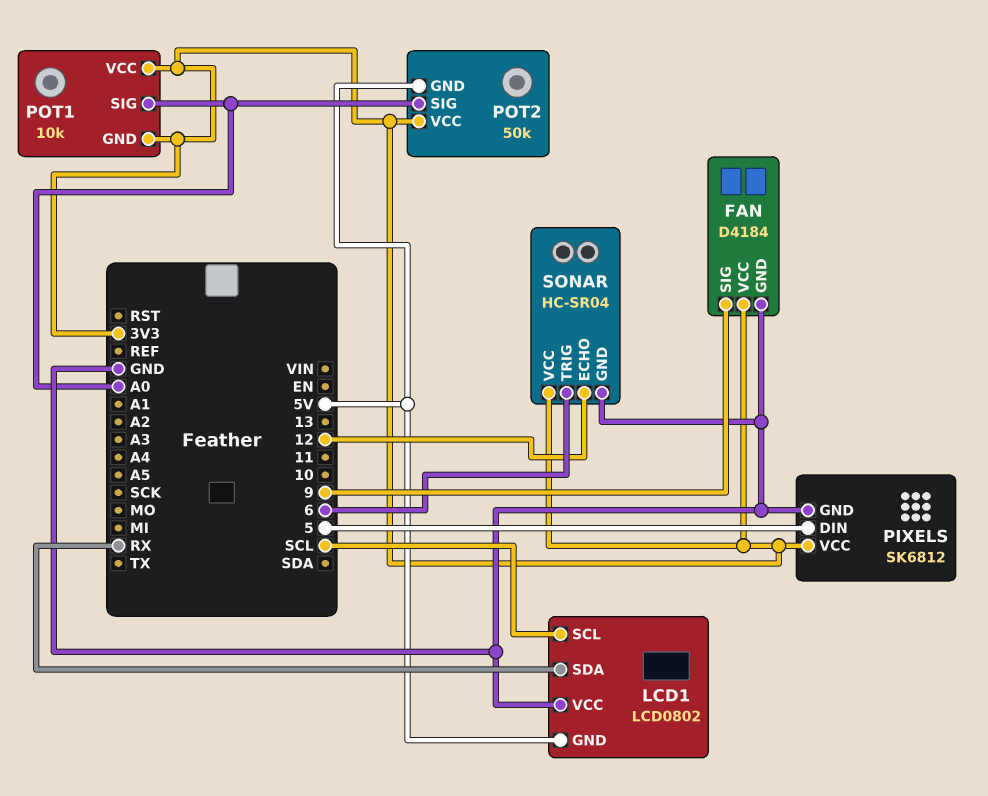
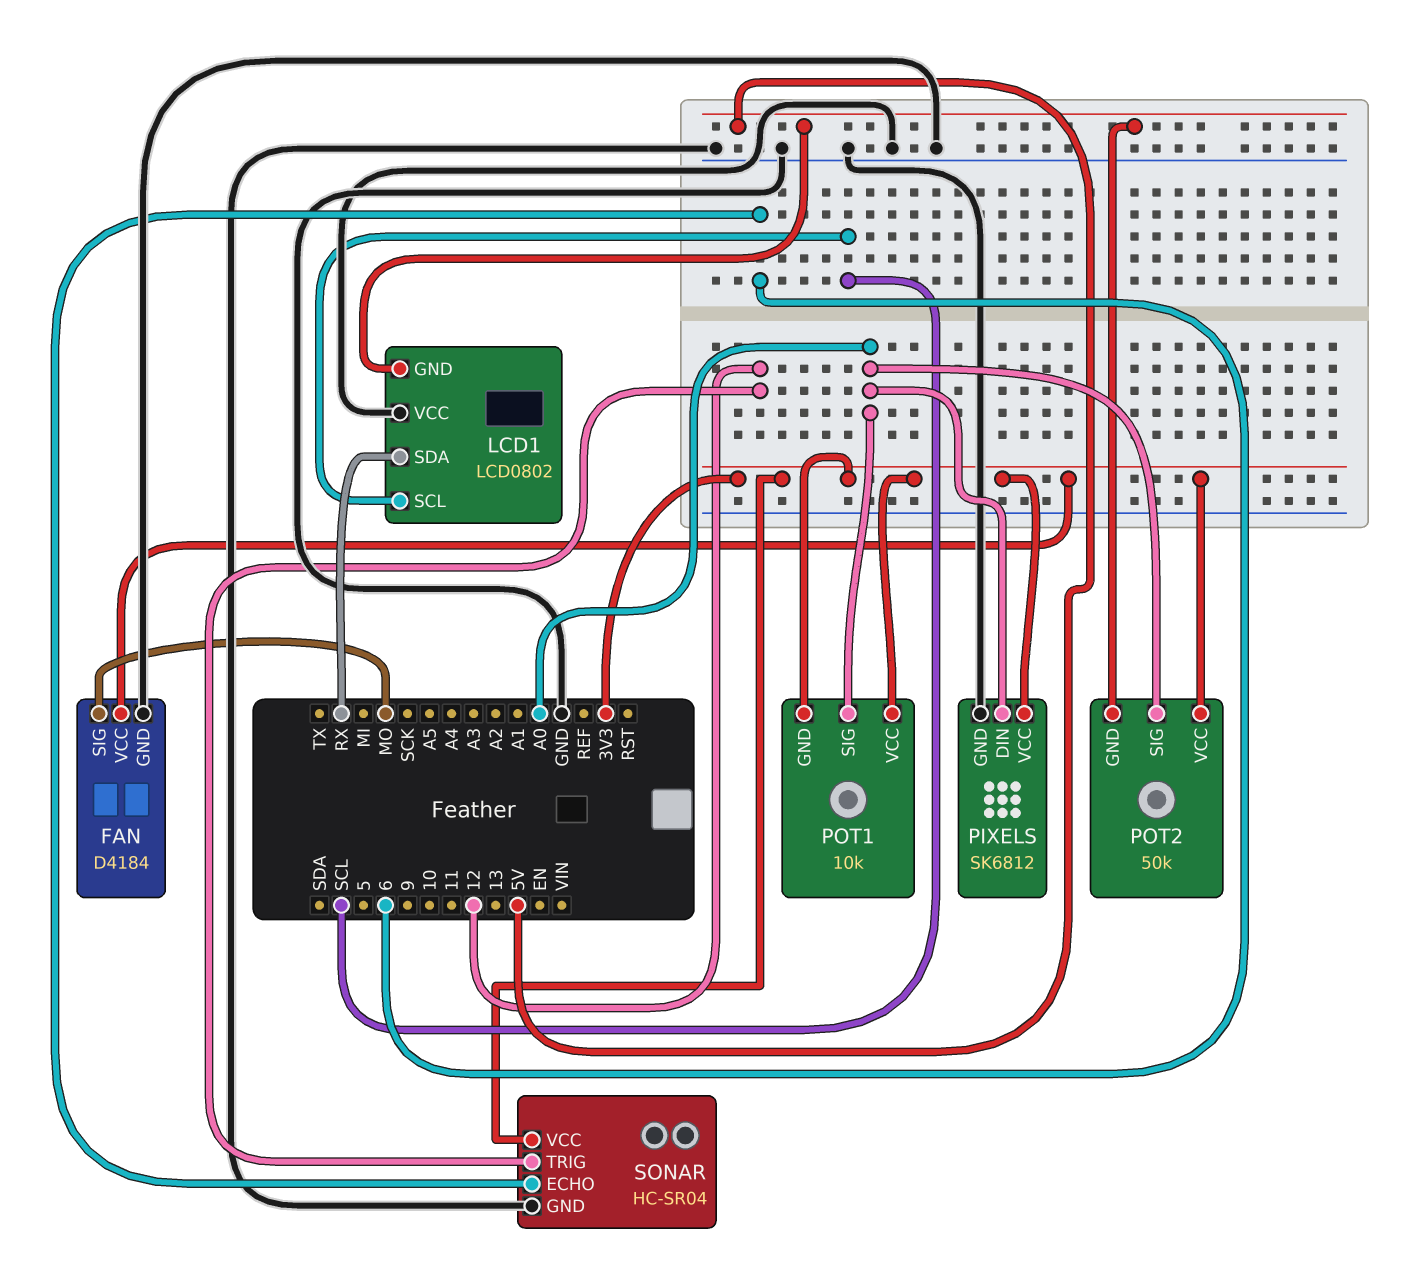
FAN pin SIG: 9 -> MO
PIXELS pin DIN: 5 -> A0
SONAR pin ECHO: 12 -> 6
SONAR pin TRIG: 6 -> 12

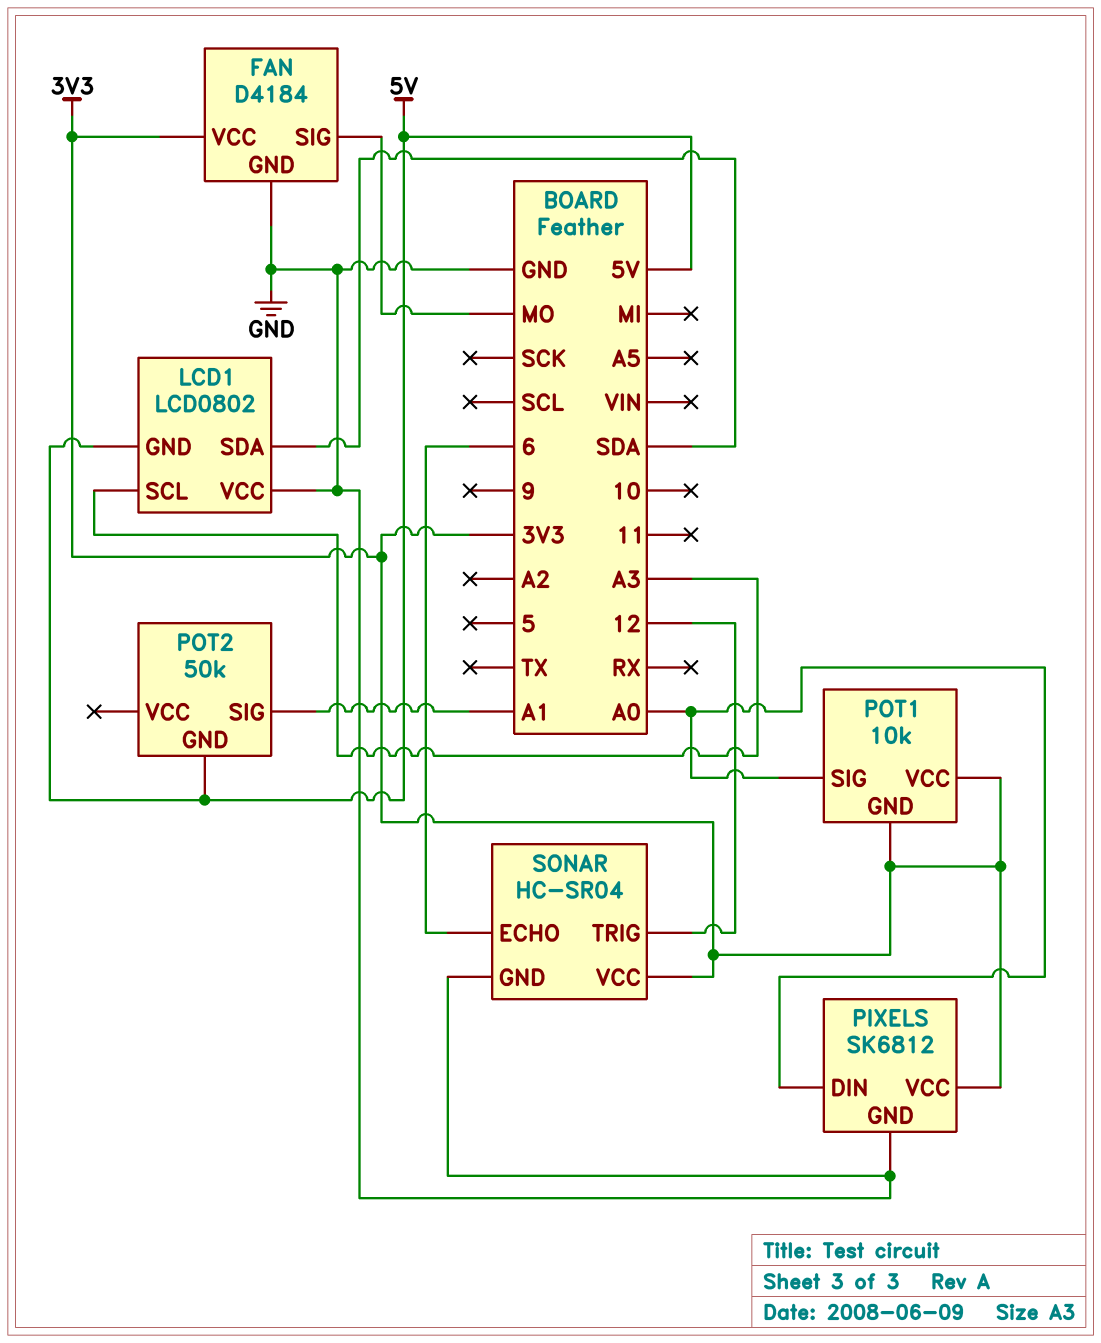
LCD1 pin SCL: SCL -> A3
LCD1 pin SDA: RX -> SDA
POT2 pin SIG: A0 -> A1
POT2 pin VCC: 3V3 -> none

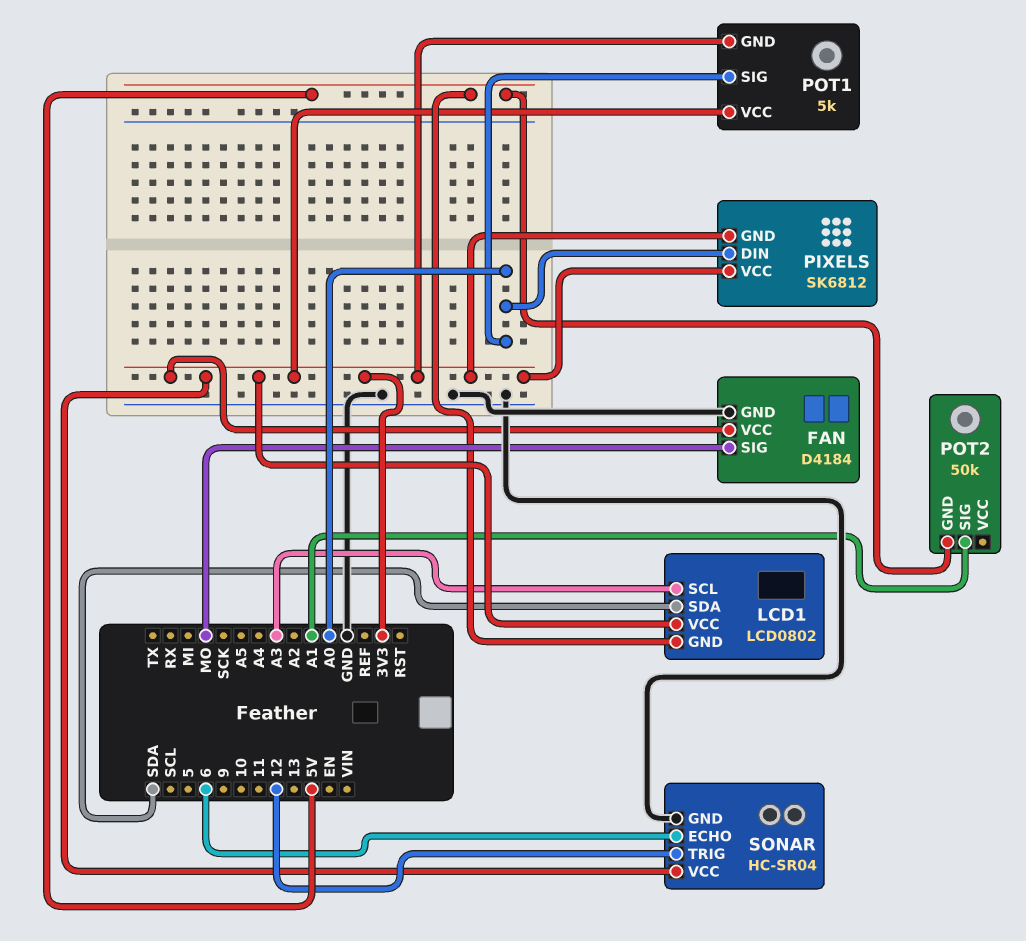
LCD1 pin VCC: GND -> 3V3
PIXELS pin GND: GND -> 3V3
POT1: 10k -> 5k

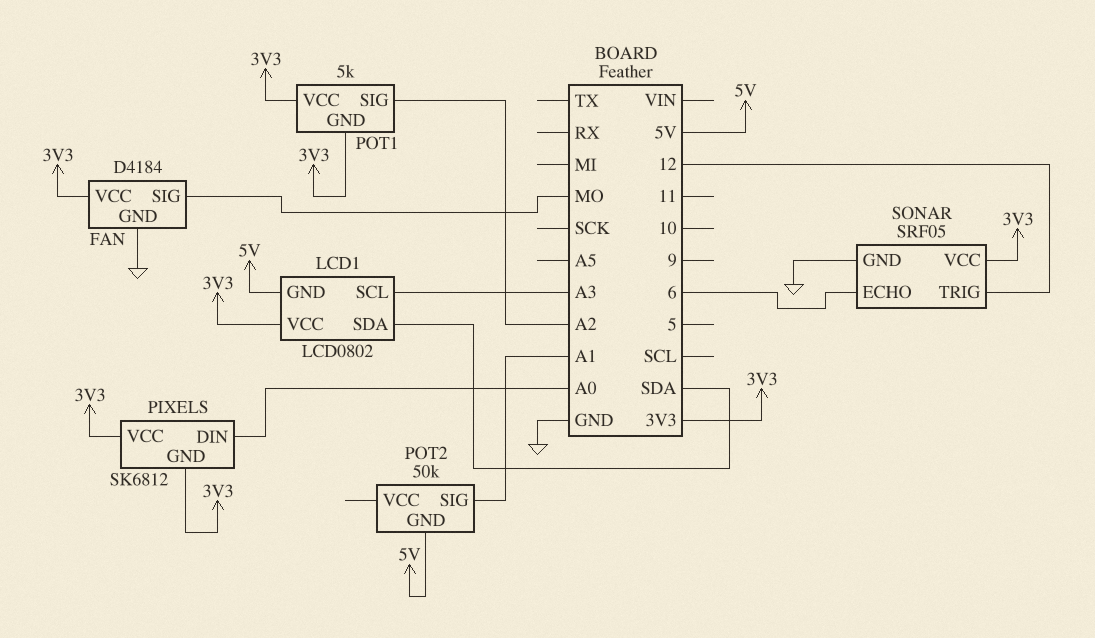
POT1 pin SIG: A0 -> A2
SONAR: HC-SR04 -> SRF05

